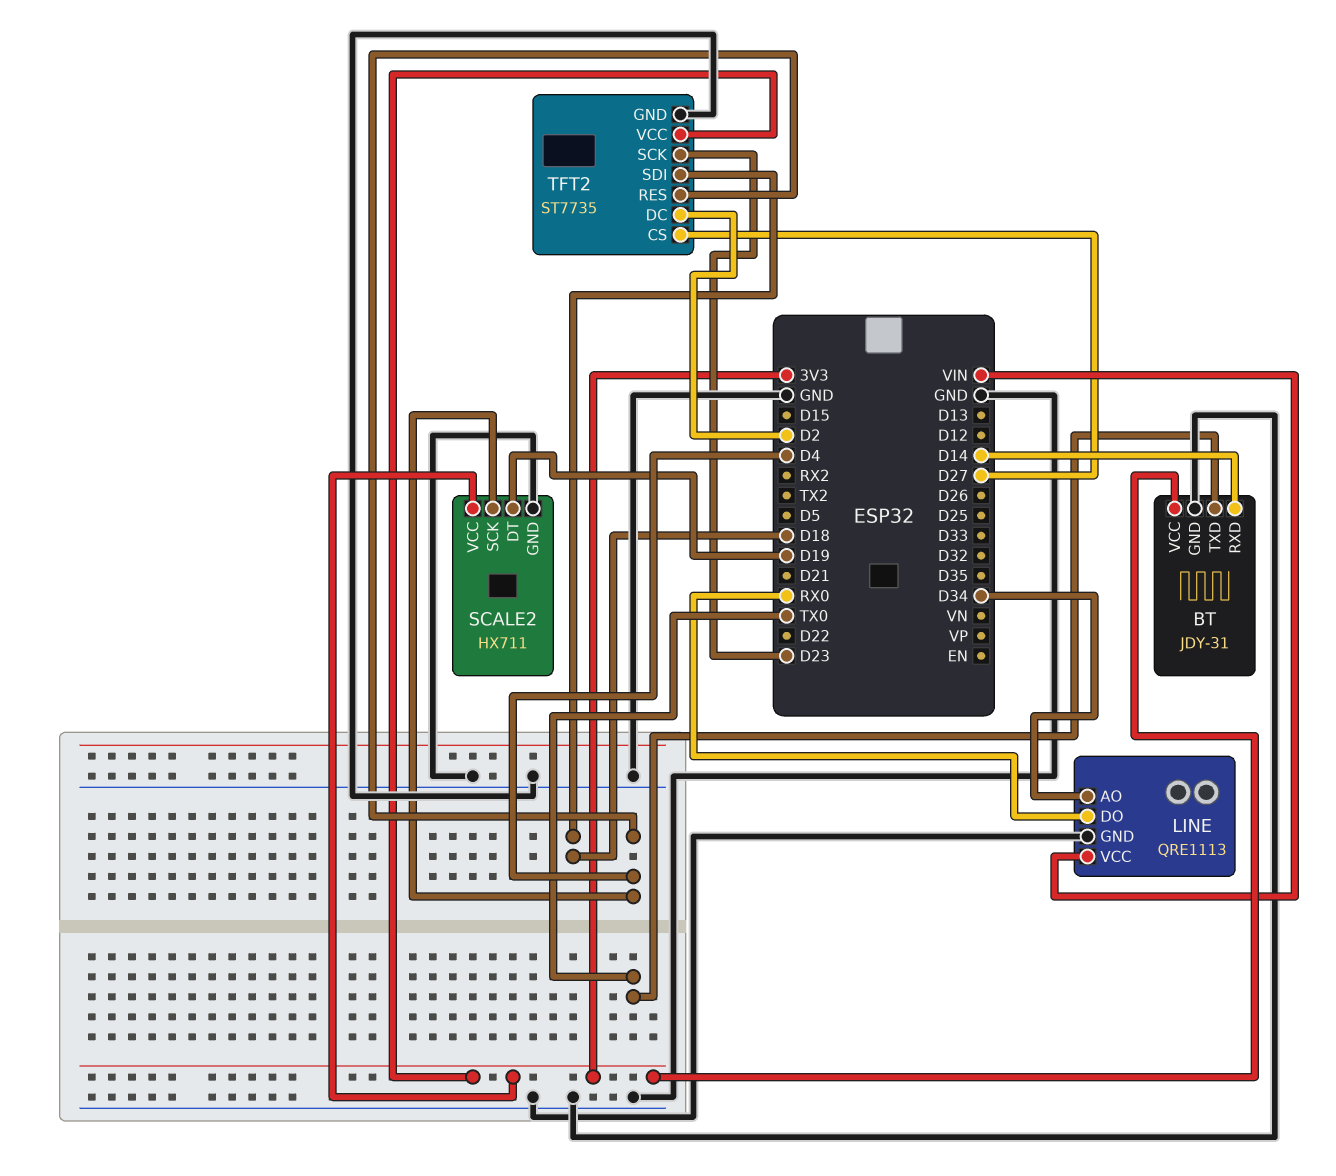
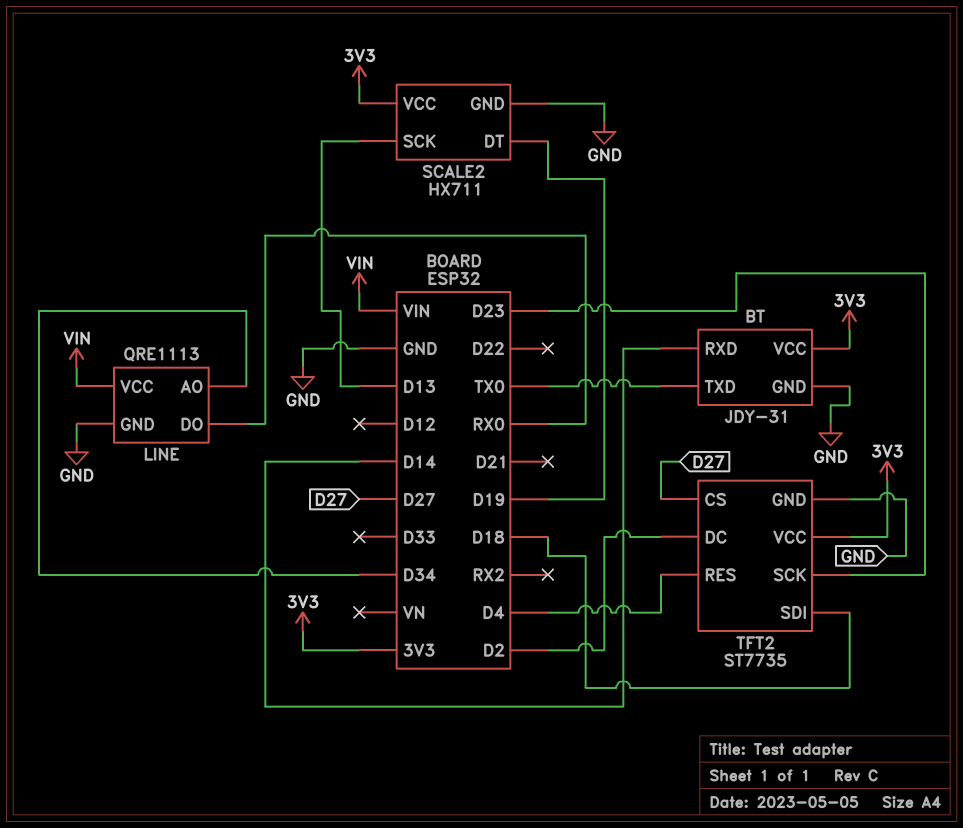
SCALE2 pin SCK: D4 -> D13

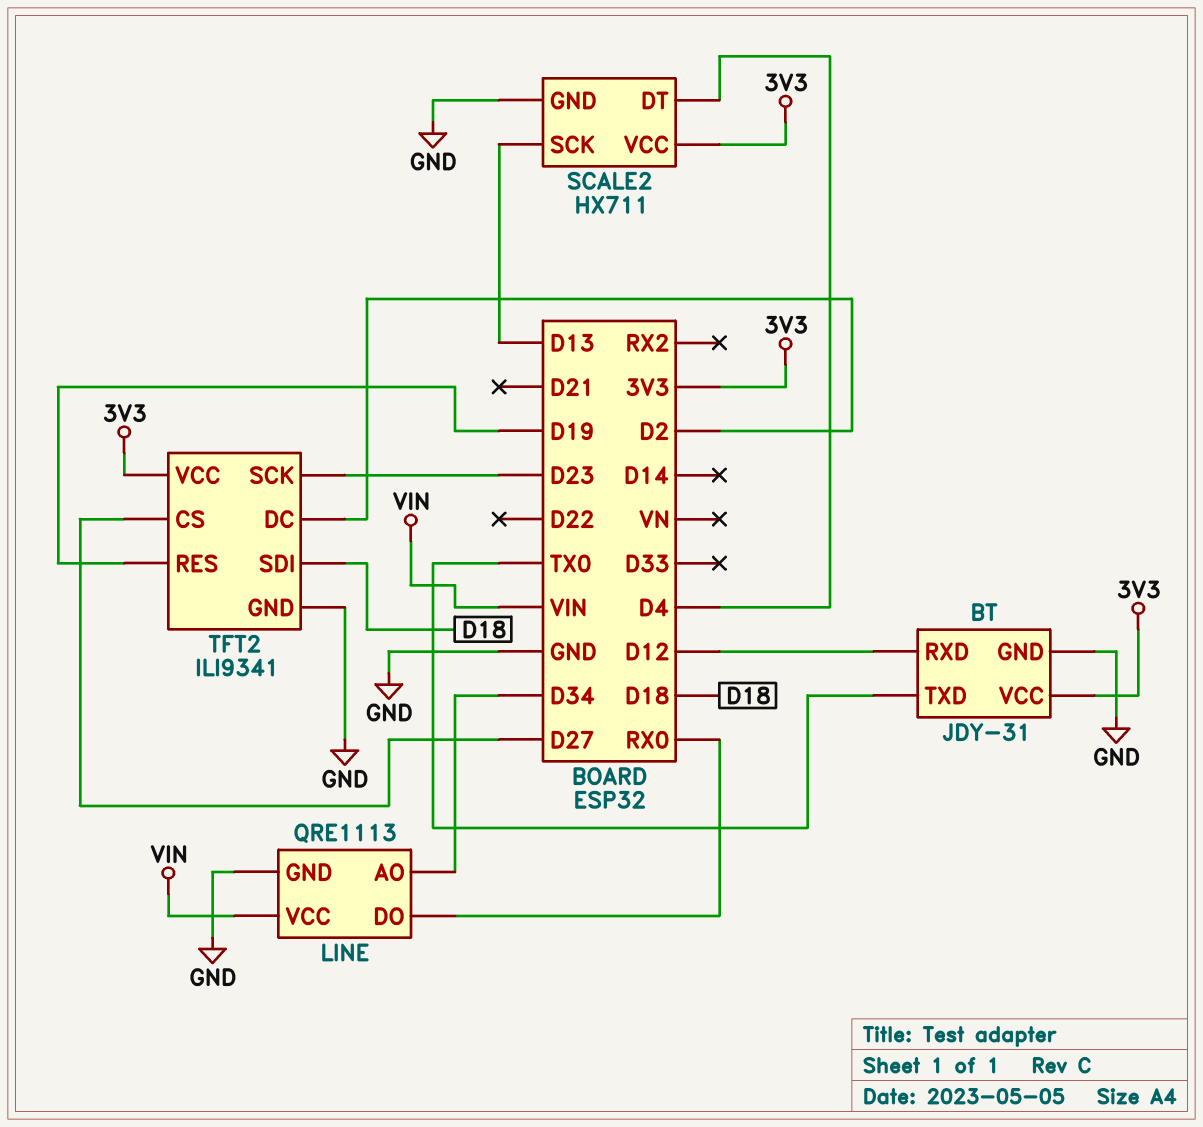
BT pin RXD: D14 -> D12
SCALE2 pin DT: D19 -> D4
TFT2: ST7735 -> ILI9341
TFT2 pin RES: D4 -> D19

